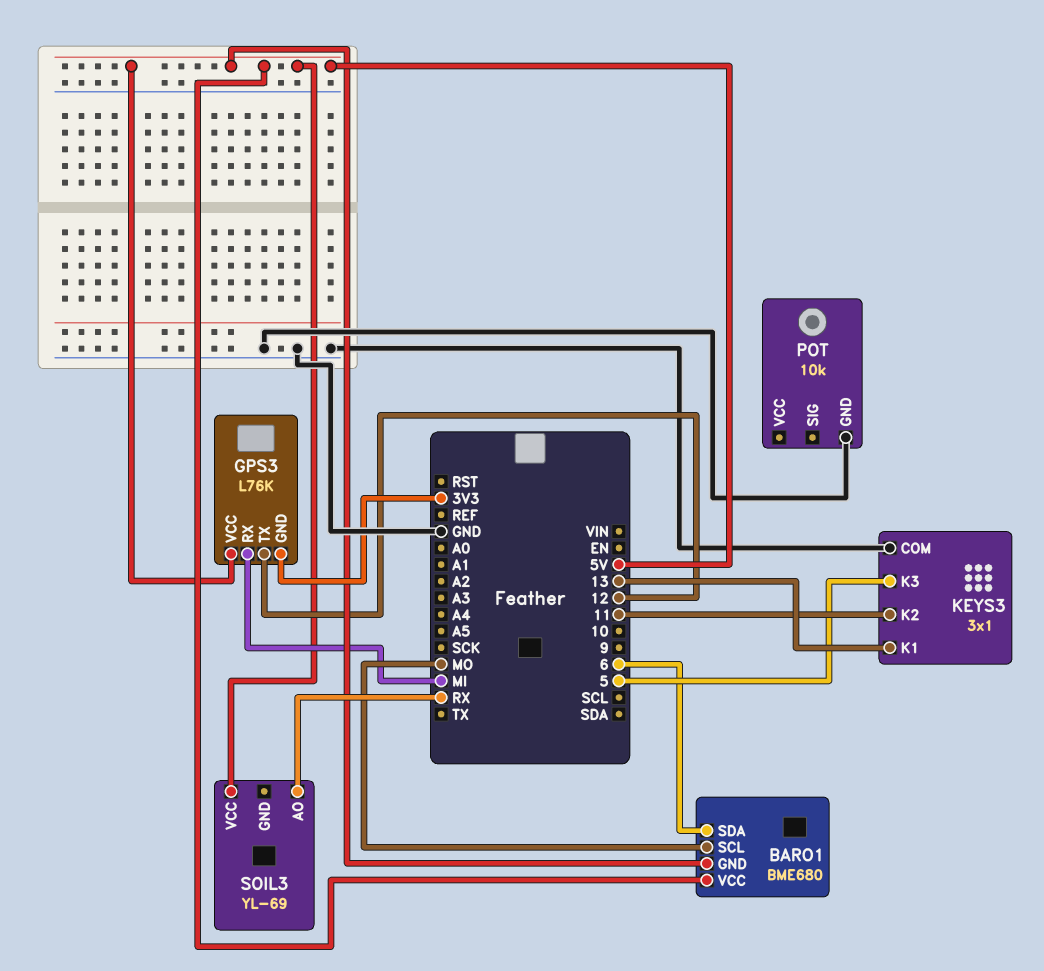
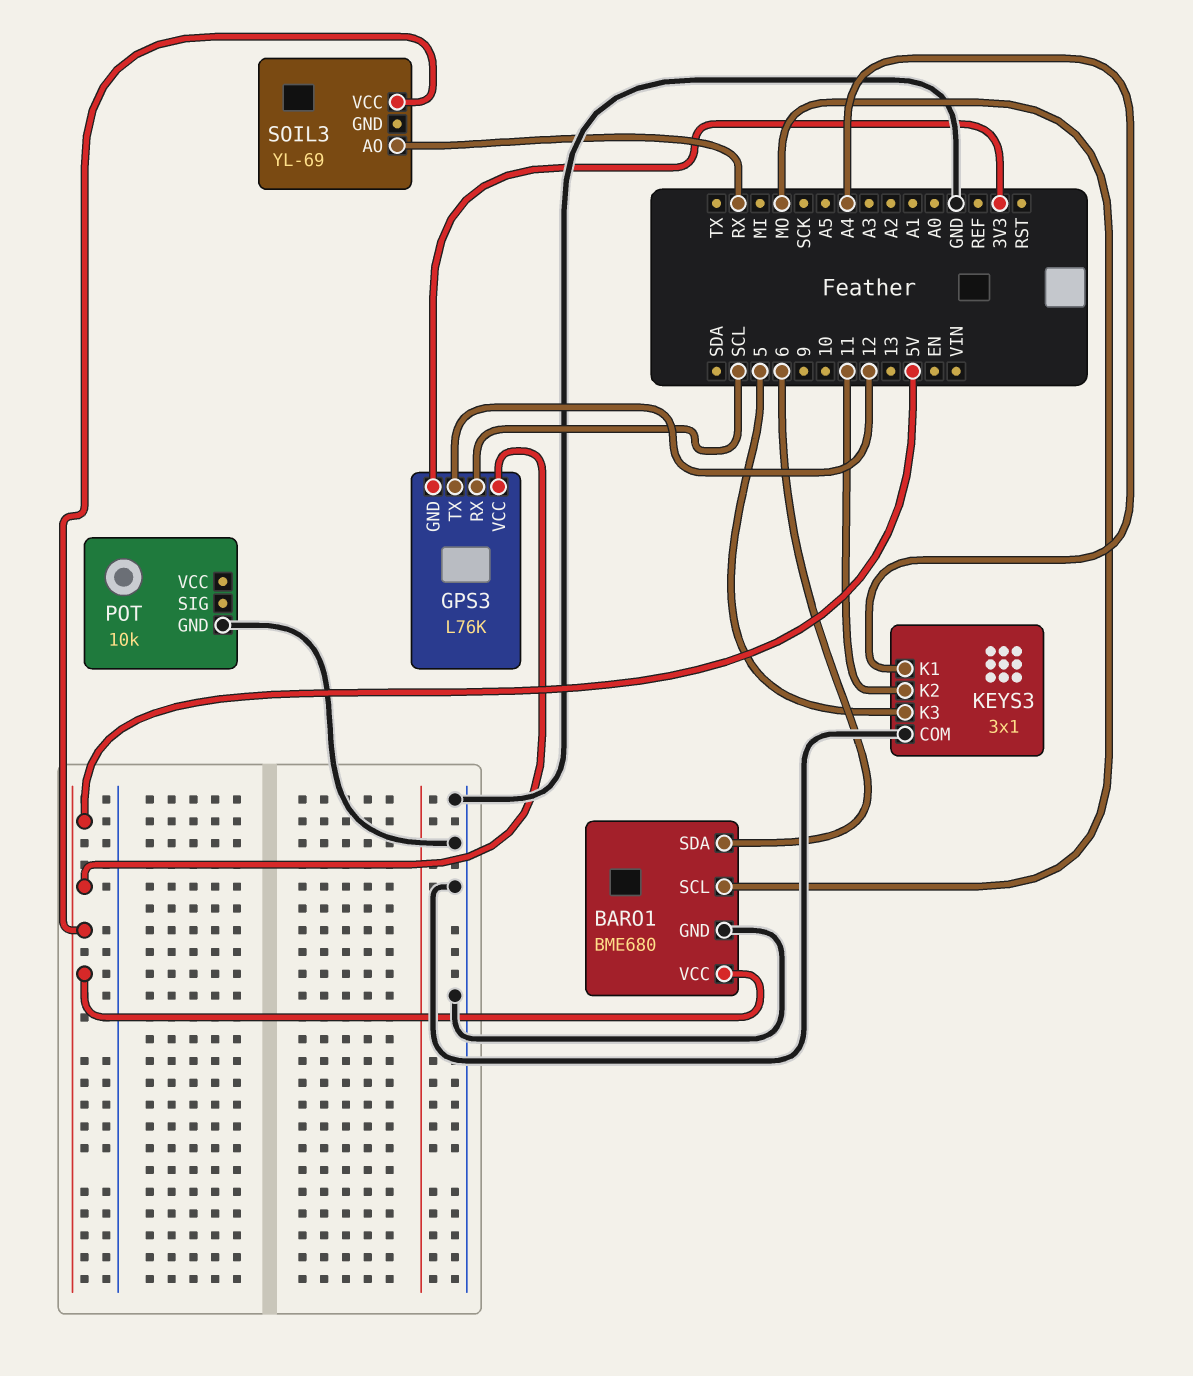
BARO1 pin GND: 5V -> GND
GPS3 pin RX: MI -> SCL
KEYS3 pin K1: 13 -> A4

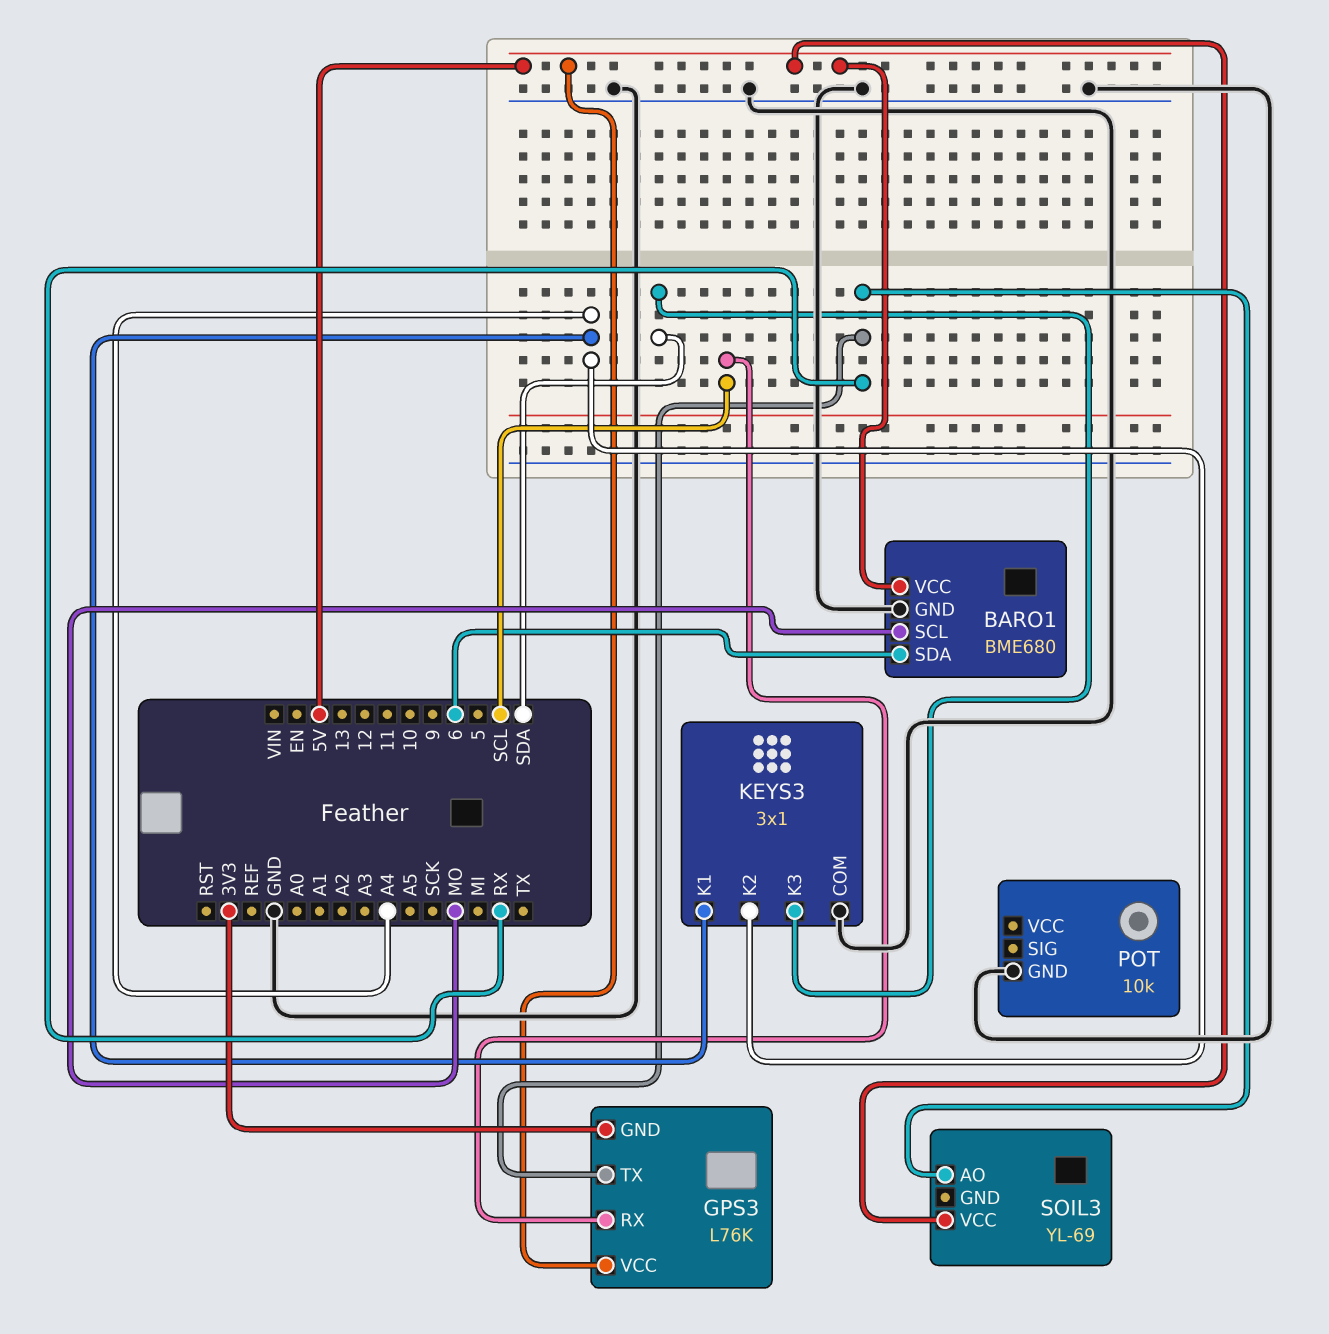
GPS3 pin TX: 12 -> RX
KEYS3 pin K2: 11 -> A4
KEYS3 pin K3: 5 -> SDA

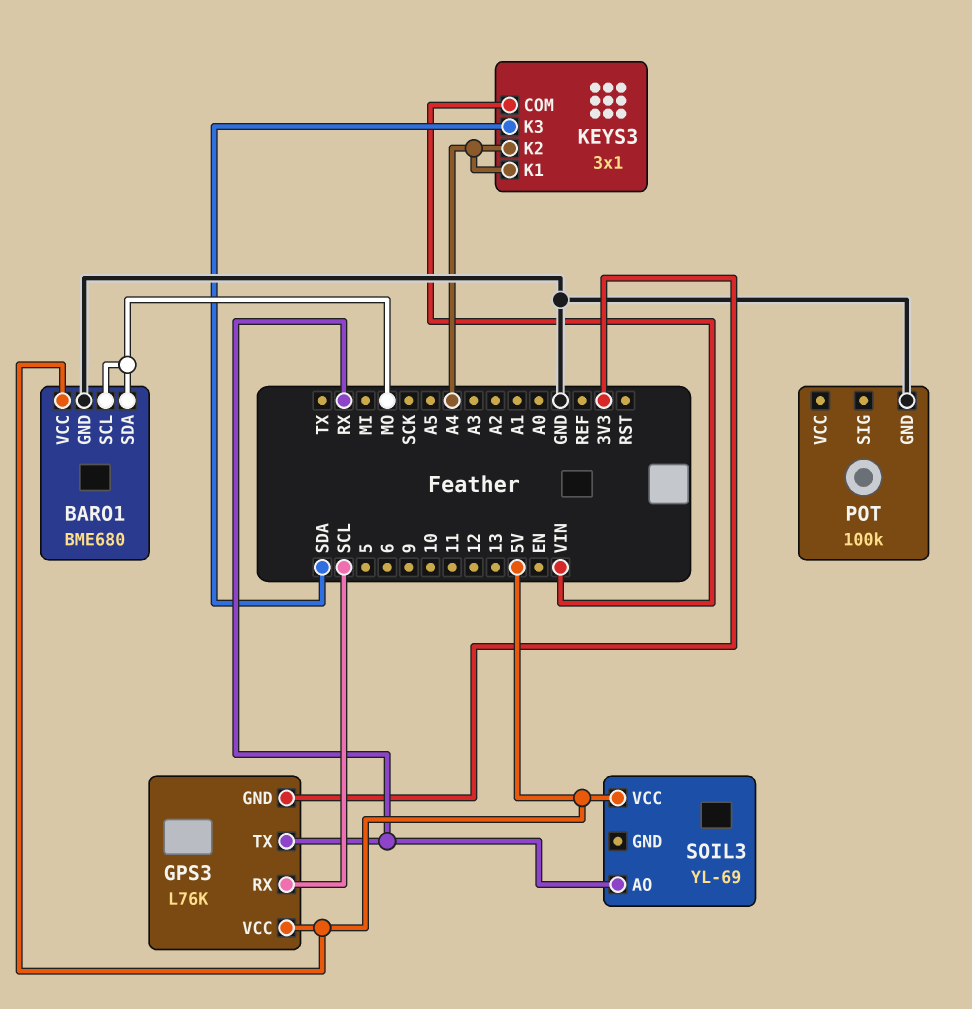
BARO1 pin SDA: 6 -> MO
KEYS3 pin COM: GND -> VIN
POT: 10k -> 100k

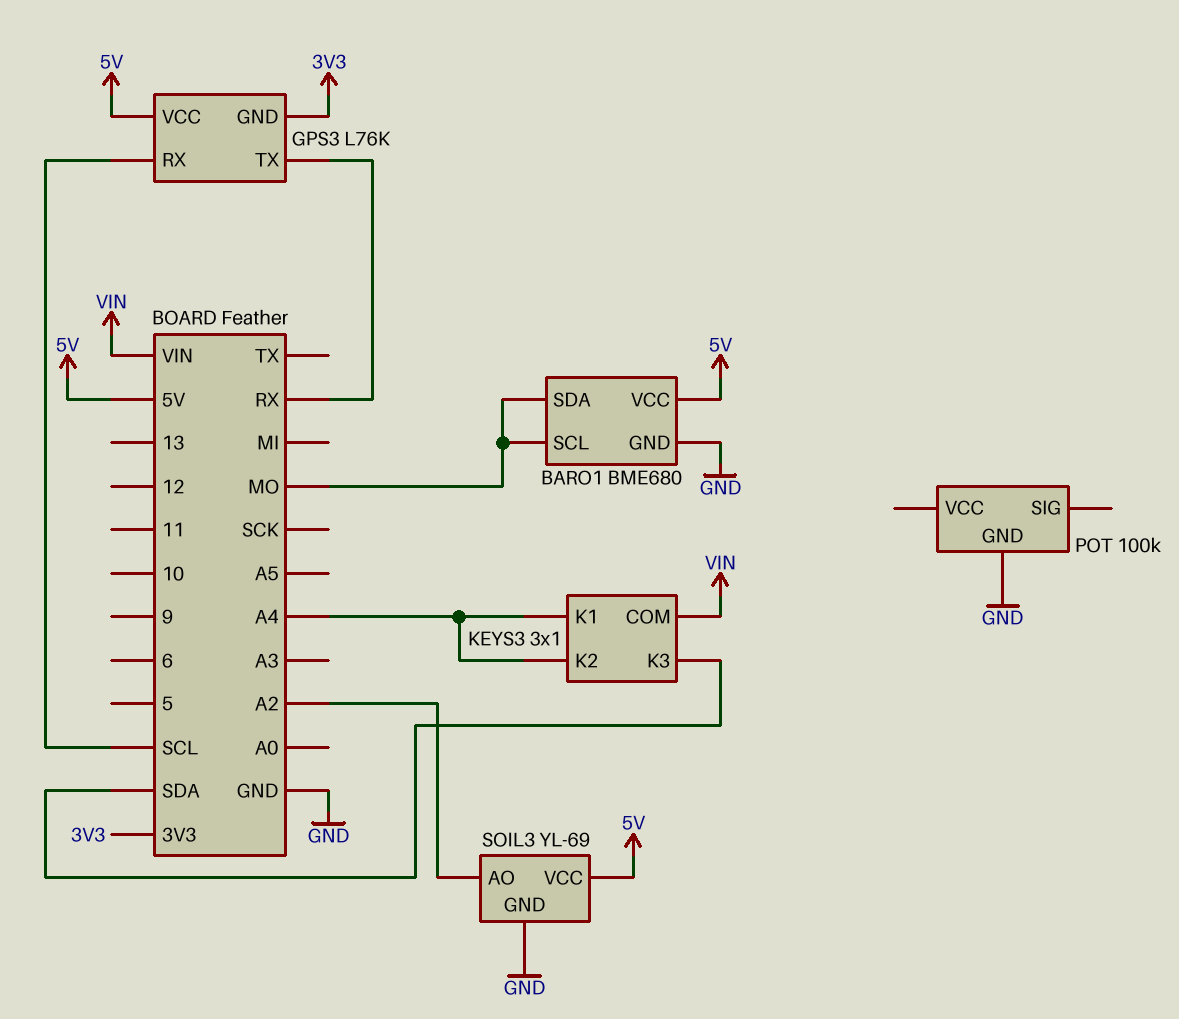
SOIL3 pin AO: RX -> A2
SOIL3 pin GND: none -> GND

